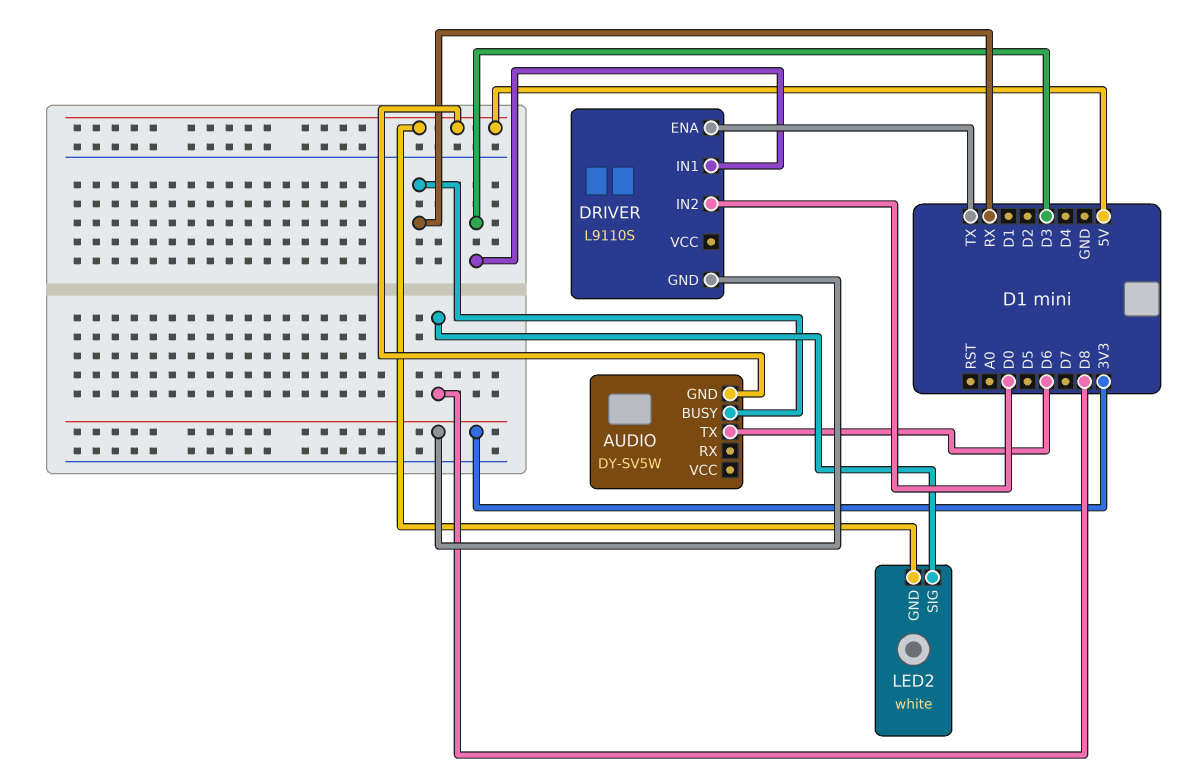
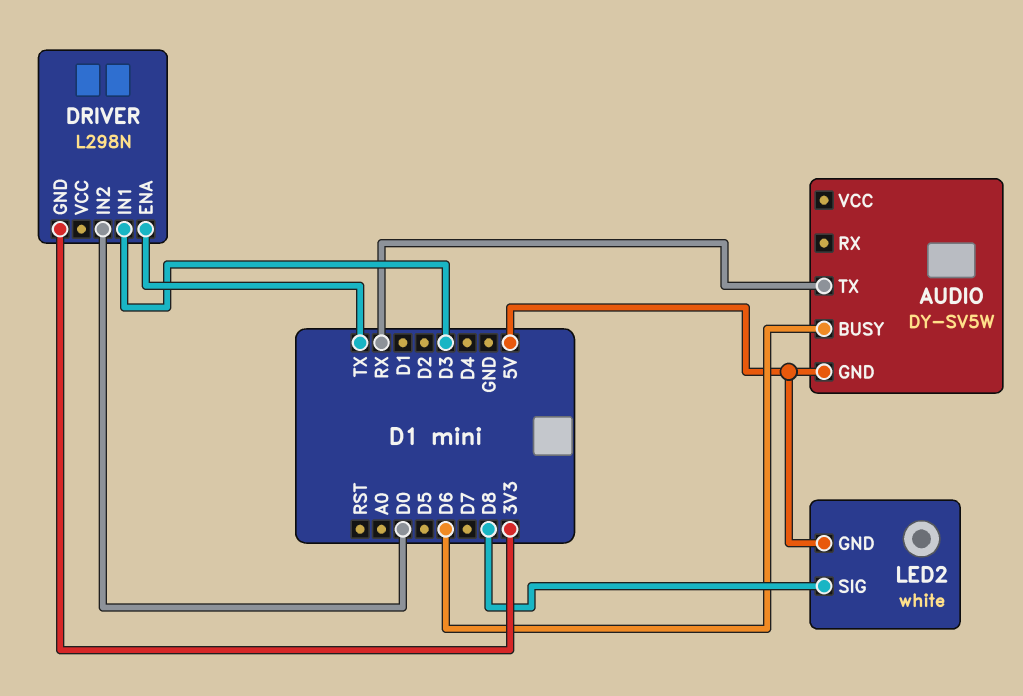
AUDIO pin BUSY: RX -> D6
AUDIO pin TX: D6 -> RX
DRIVER: L9110S -> L298N

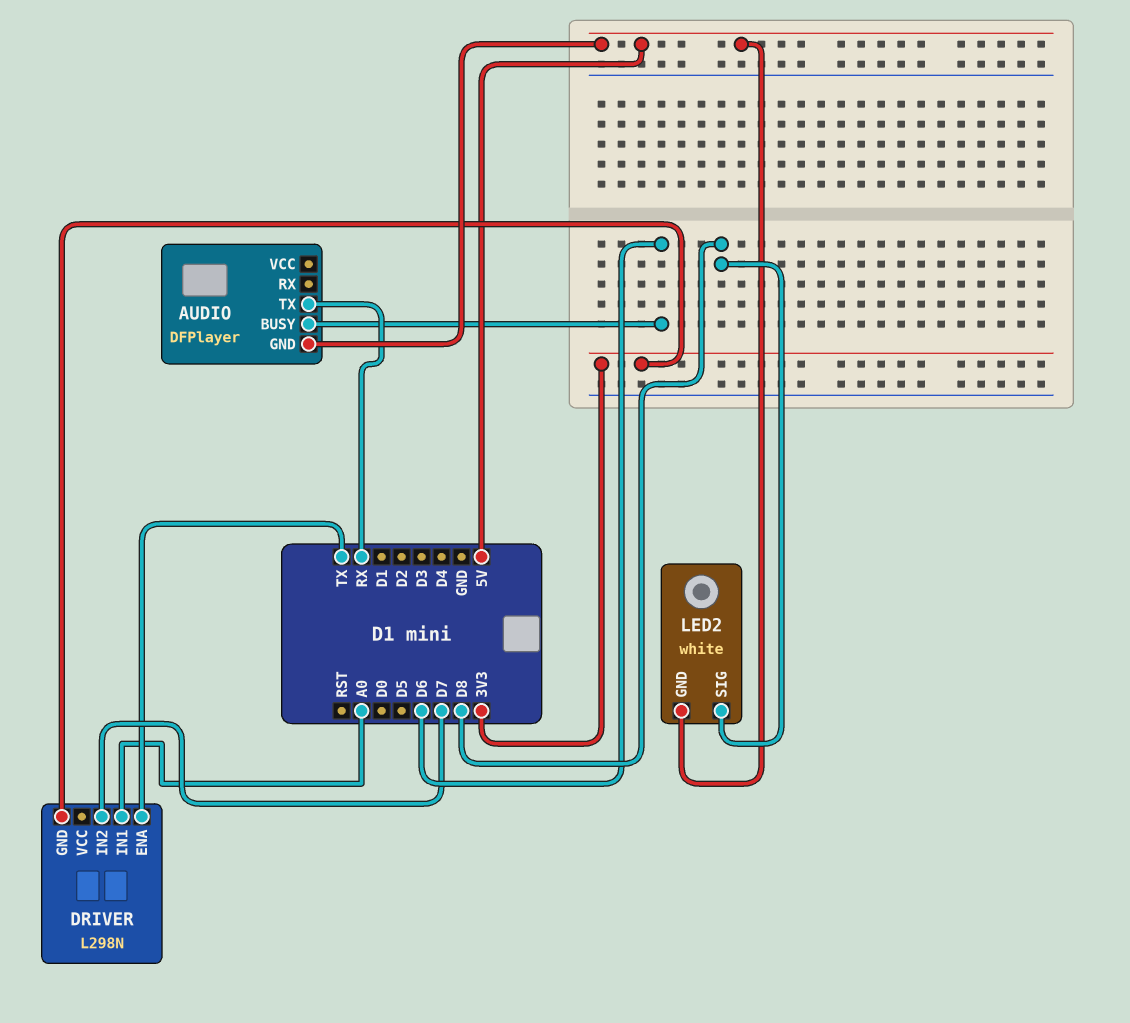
AUDIO: DY-SV5W -> DFPlayer
DRIVER pin IN1: D3 -> A0
DRIVER pin IN2: D0 -> D7

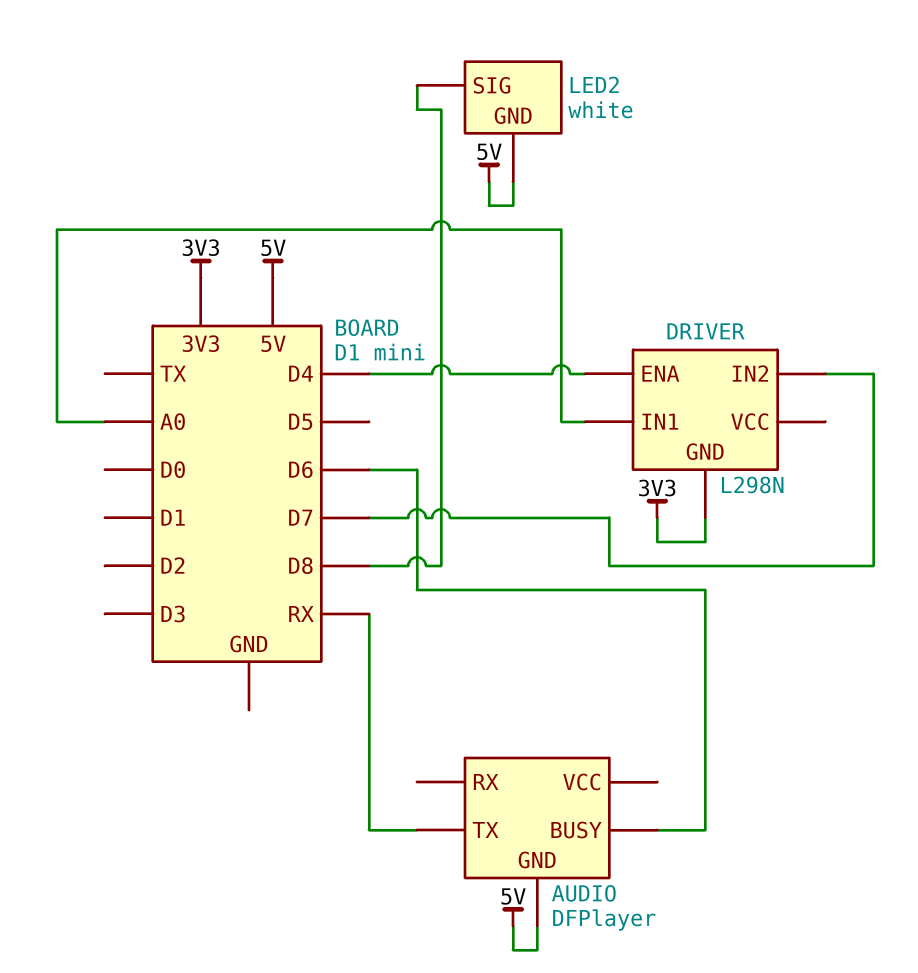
DRIVER pin ENA: TX -> D4

